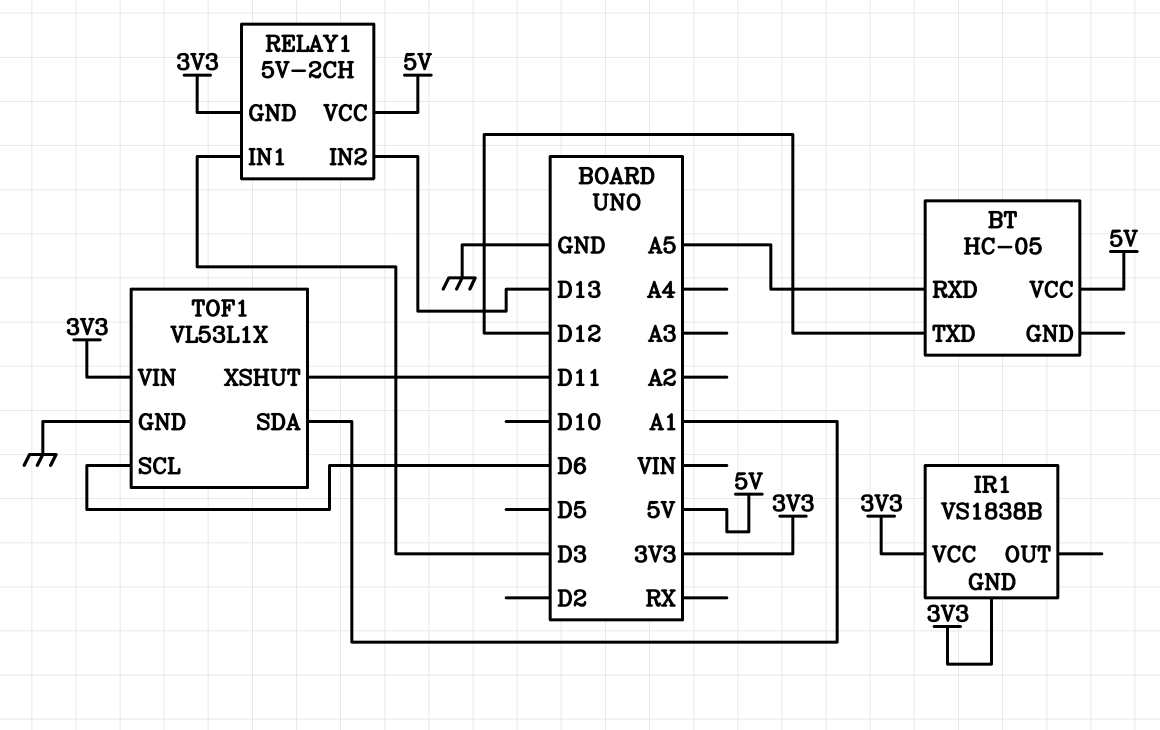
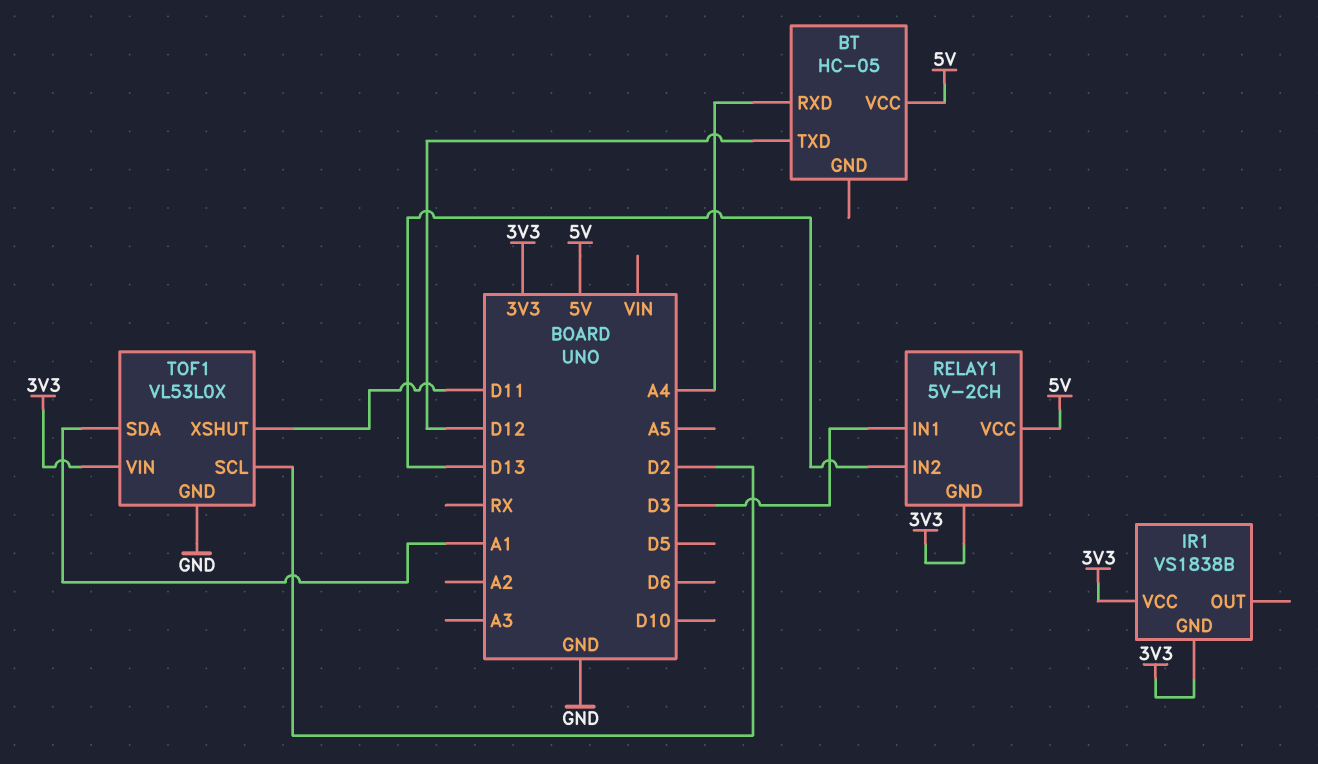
BT pin RXD: A5 -> A4
TOF1: VL53L1X -> VL53L0X
TOF1 pin SCL: D6 -> D2

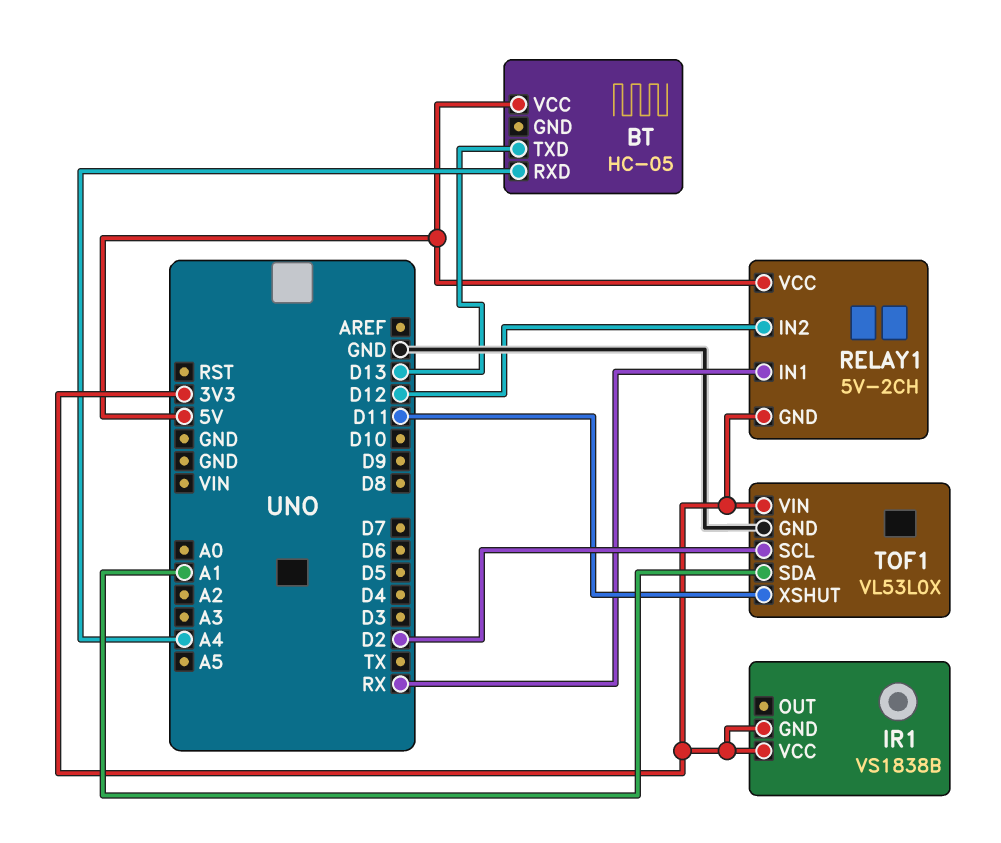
BT pin TXD: D12 -> D13
RELAY1 pin IN1: D3 -> RX
RELAY1 pin IN2: D13 -> D12

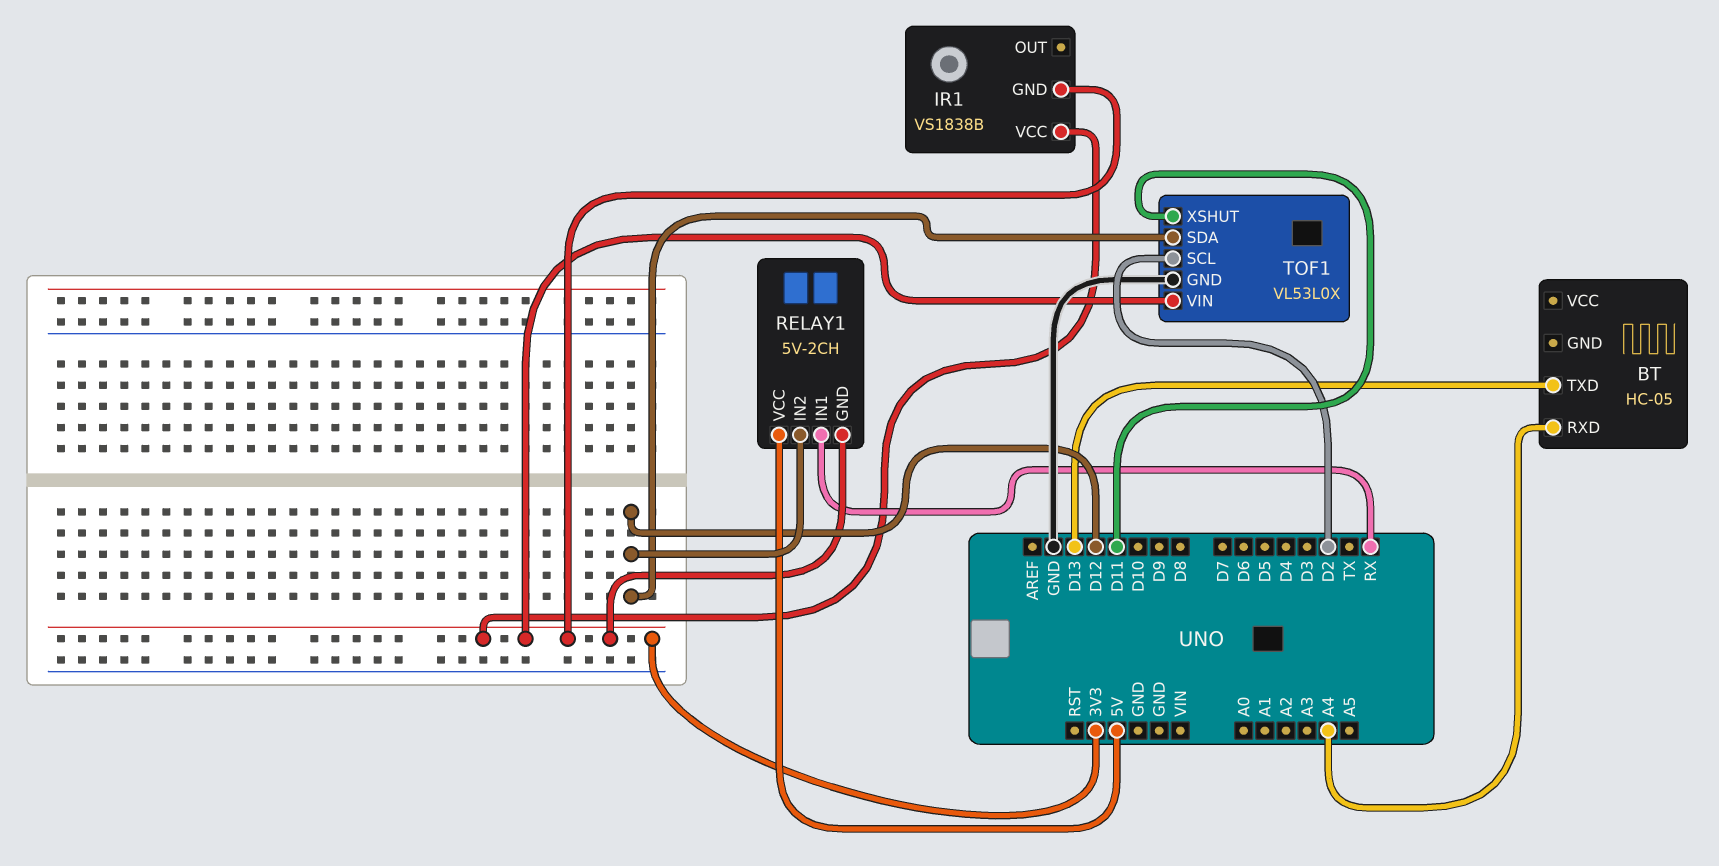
BT pin VCC: 5V -> none
TOF1 pin SDA: A1 -> D12

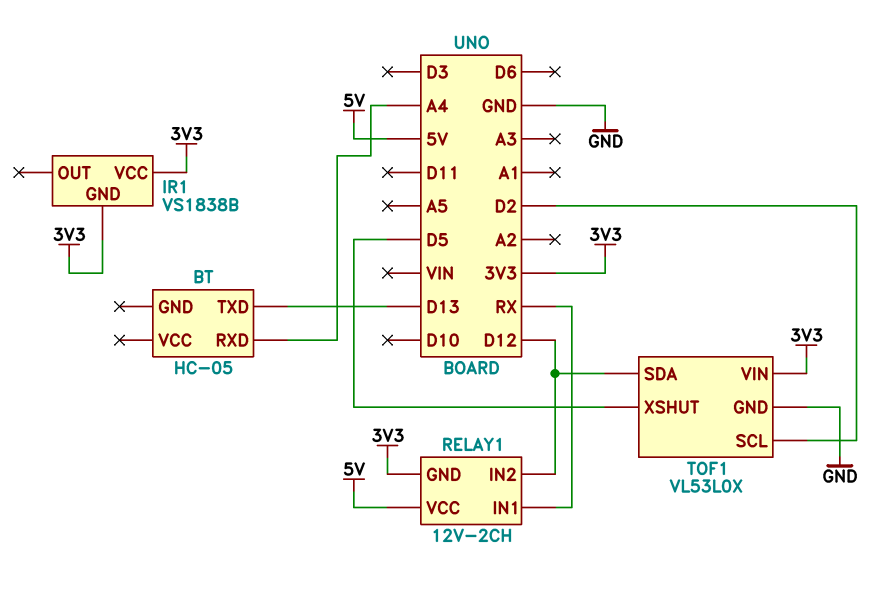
RELAY1: 5V-2CH -> 12V-2CH
TOF1 pin XSHUT: D11 -> D5

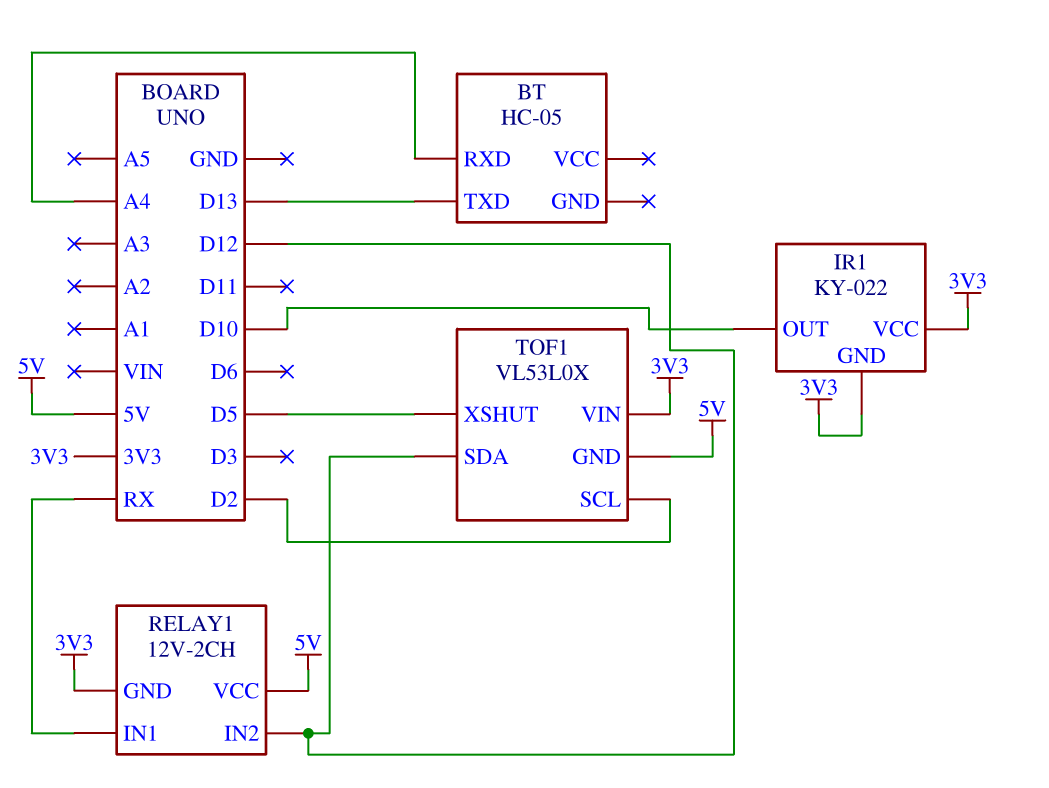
IR1: VS1838B -> KY-022
IR1 pin OUT: none -> D10
TOF1 pin GND: GND -> 5V

